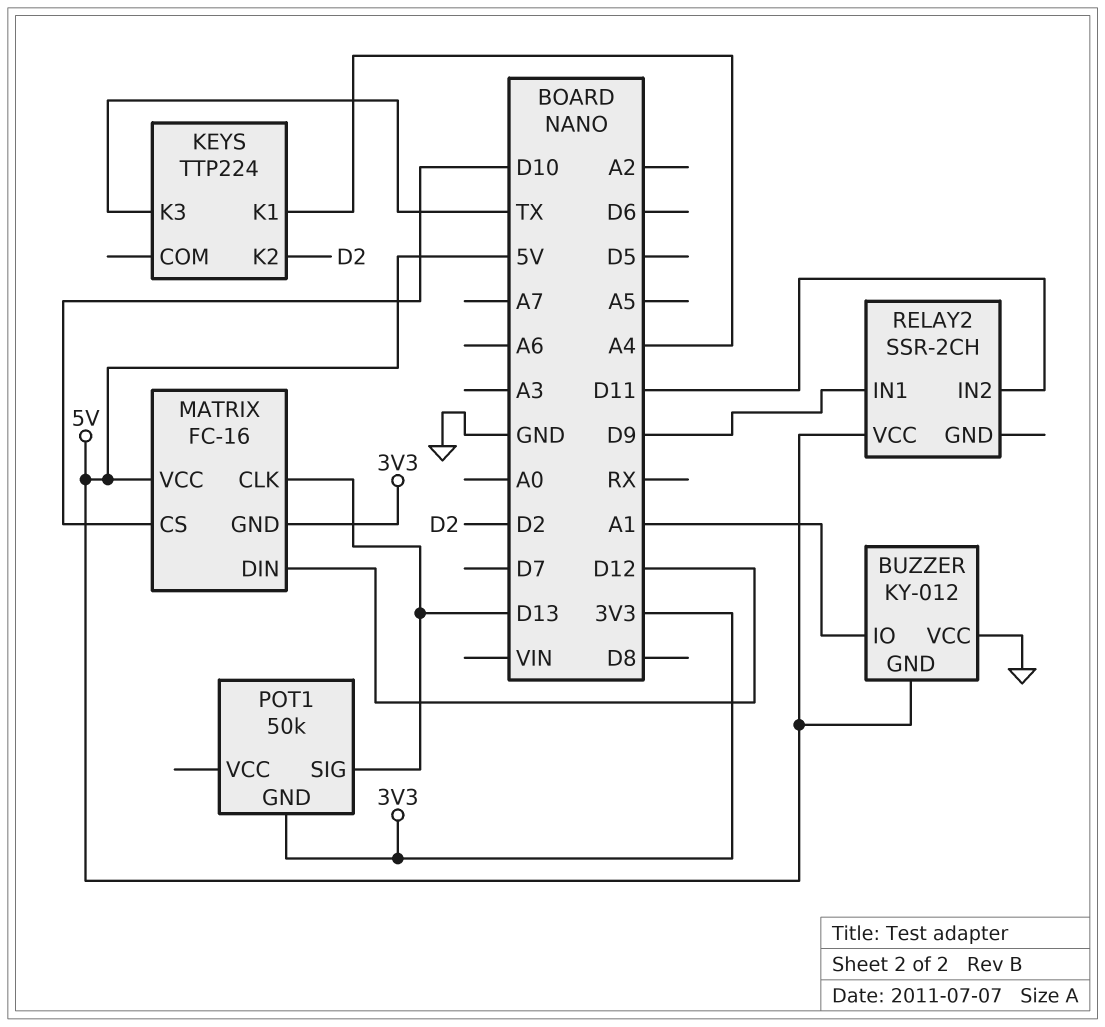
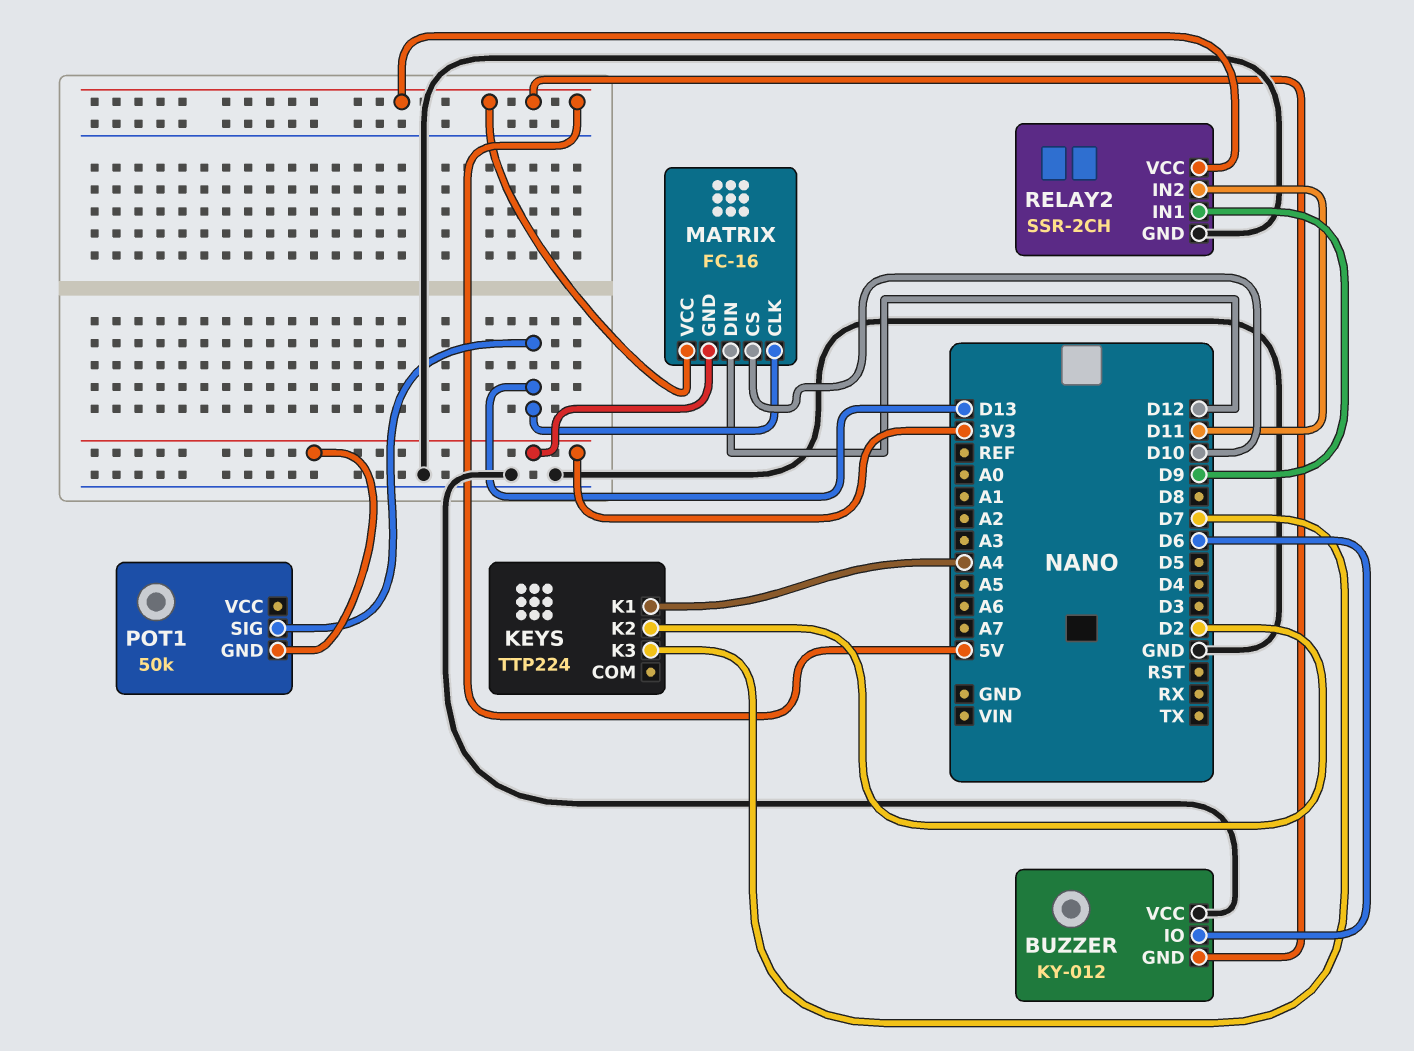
BUZZER pin IO: A1 -> D6
KEYS pin K3: TX -> D7
RELAY2 pin GND: none -> GND

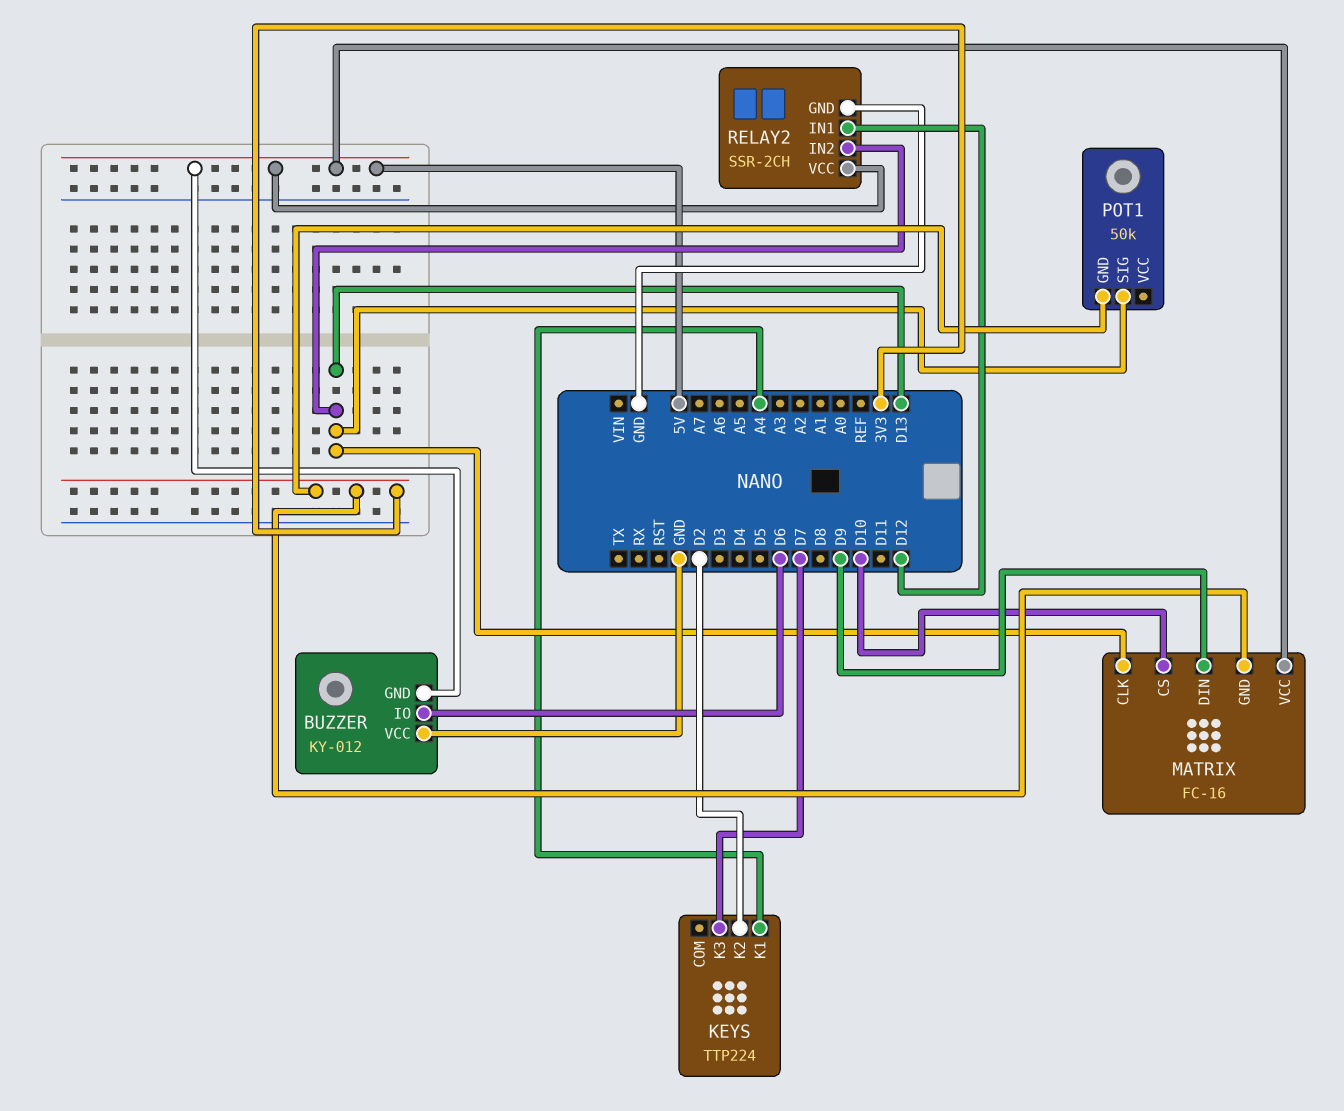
MATRIX pin DIN: D12 -> D9
RELAY2 pin IN1: D9 -> D12
RELAY2 pin IN2: D11 -> D13

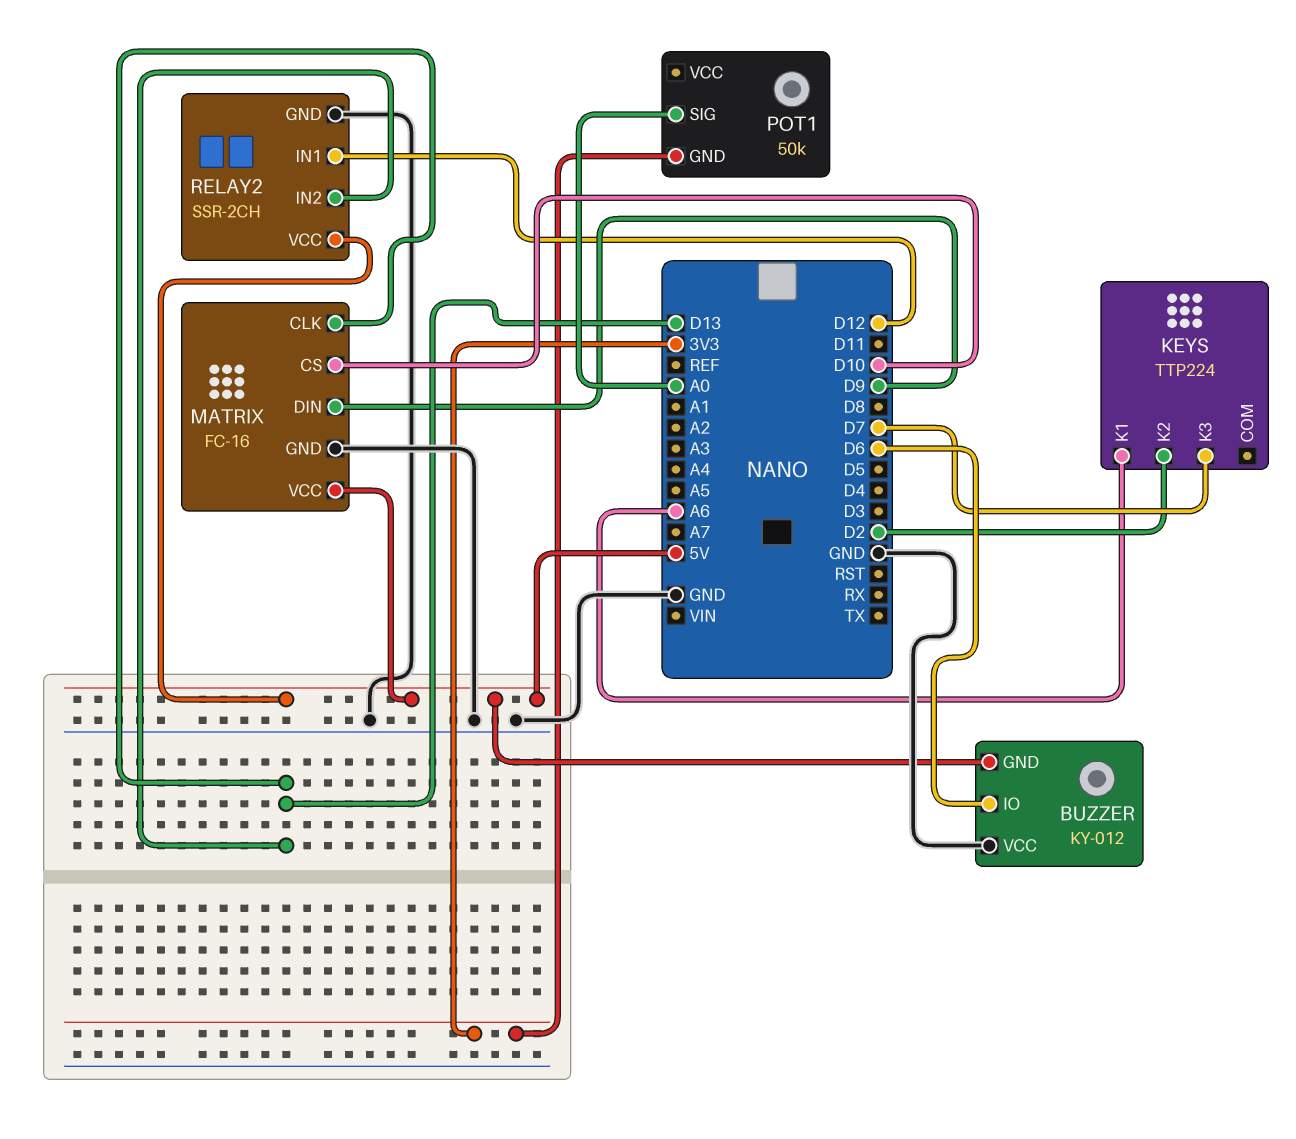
KEYS pin K1: A4 -> A6
MATRIX pin GND: 3V3 -> GND
POT1 pin SIG: D13 -> A0

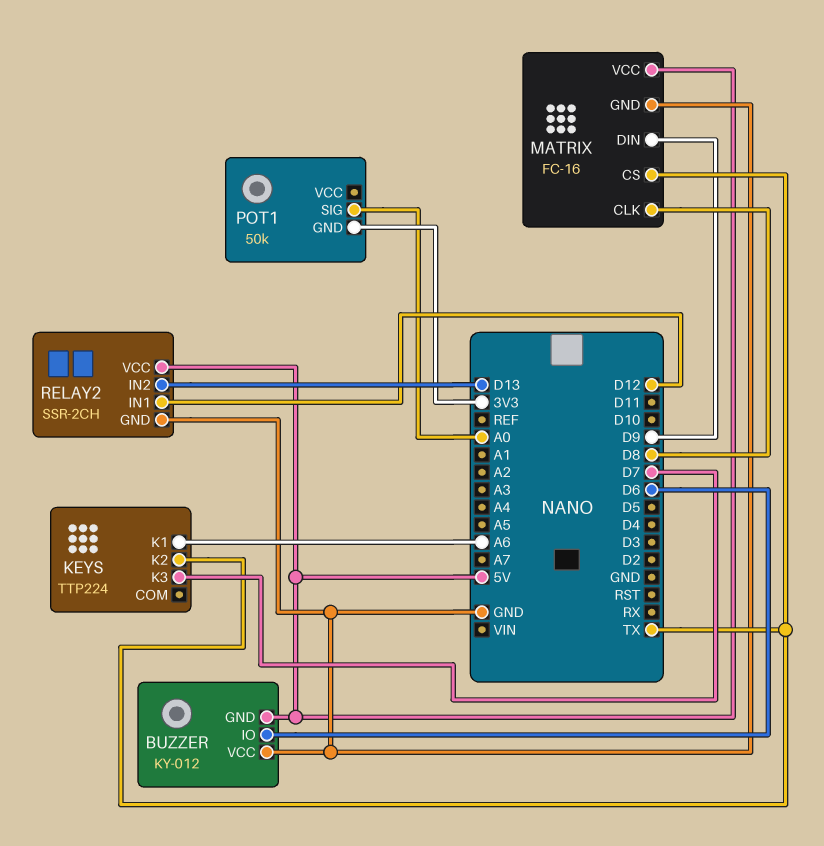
KEYS pin K2: D2 -> TX
MATRIX pin CLK: D13 -> D8
MATRIX pin CS: D10 -> TX

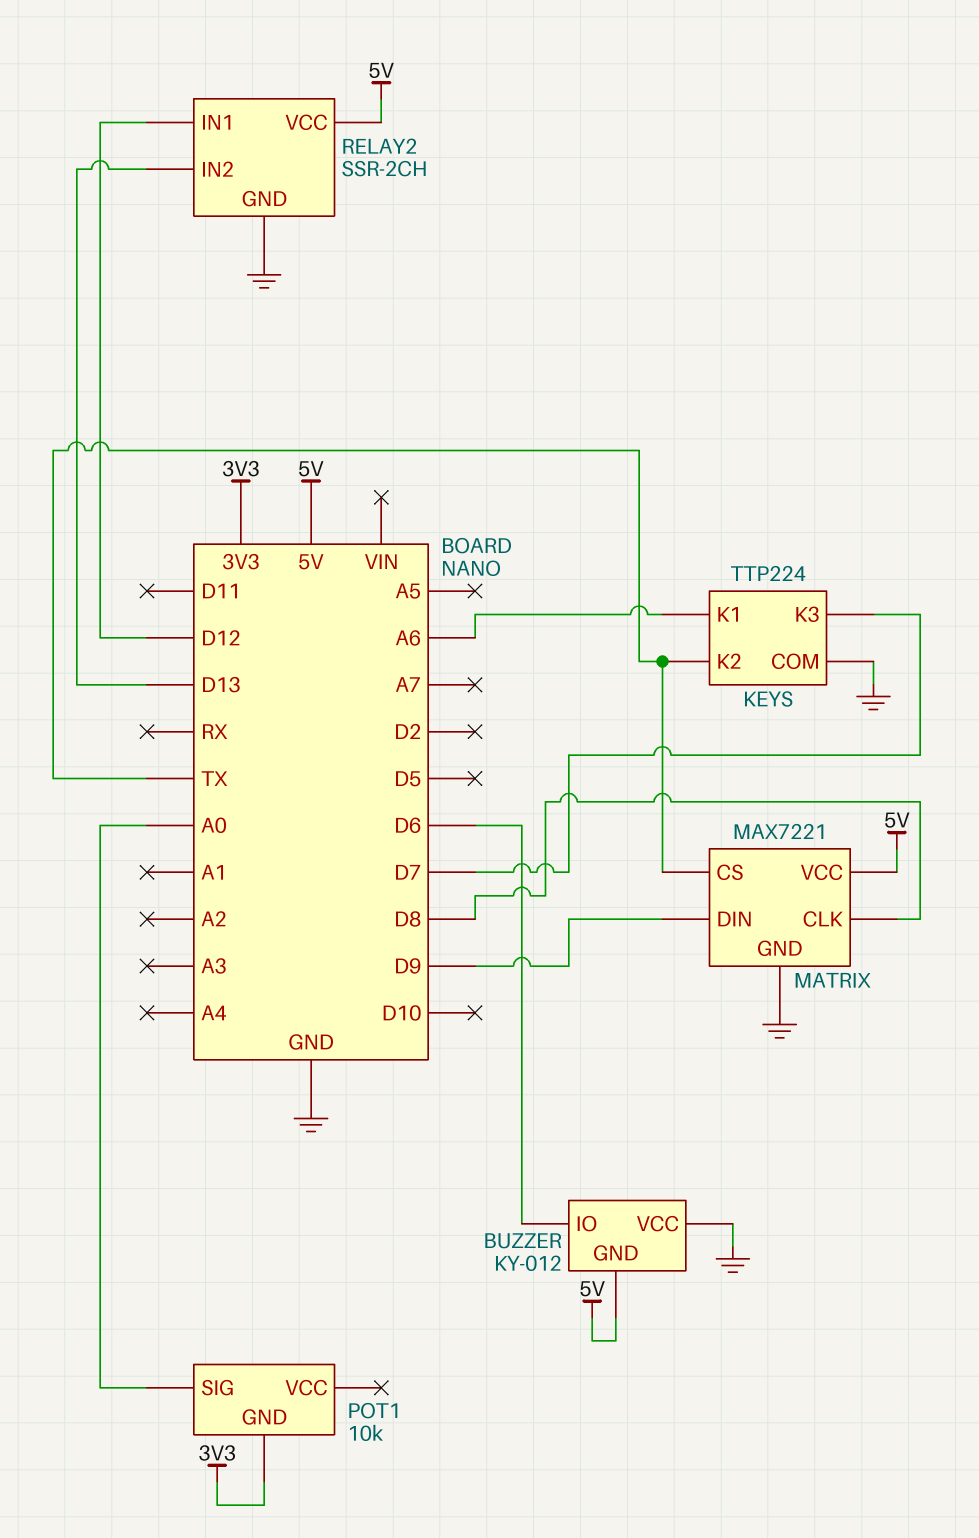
KEYS pin COM: none -> GND
MATRIX: FC-16 -> MAX7221
POT1: 50k -> 10k

